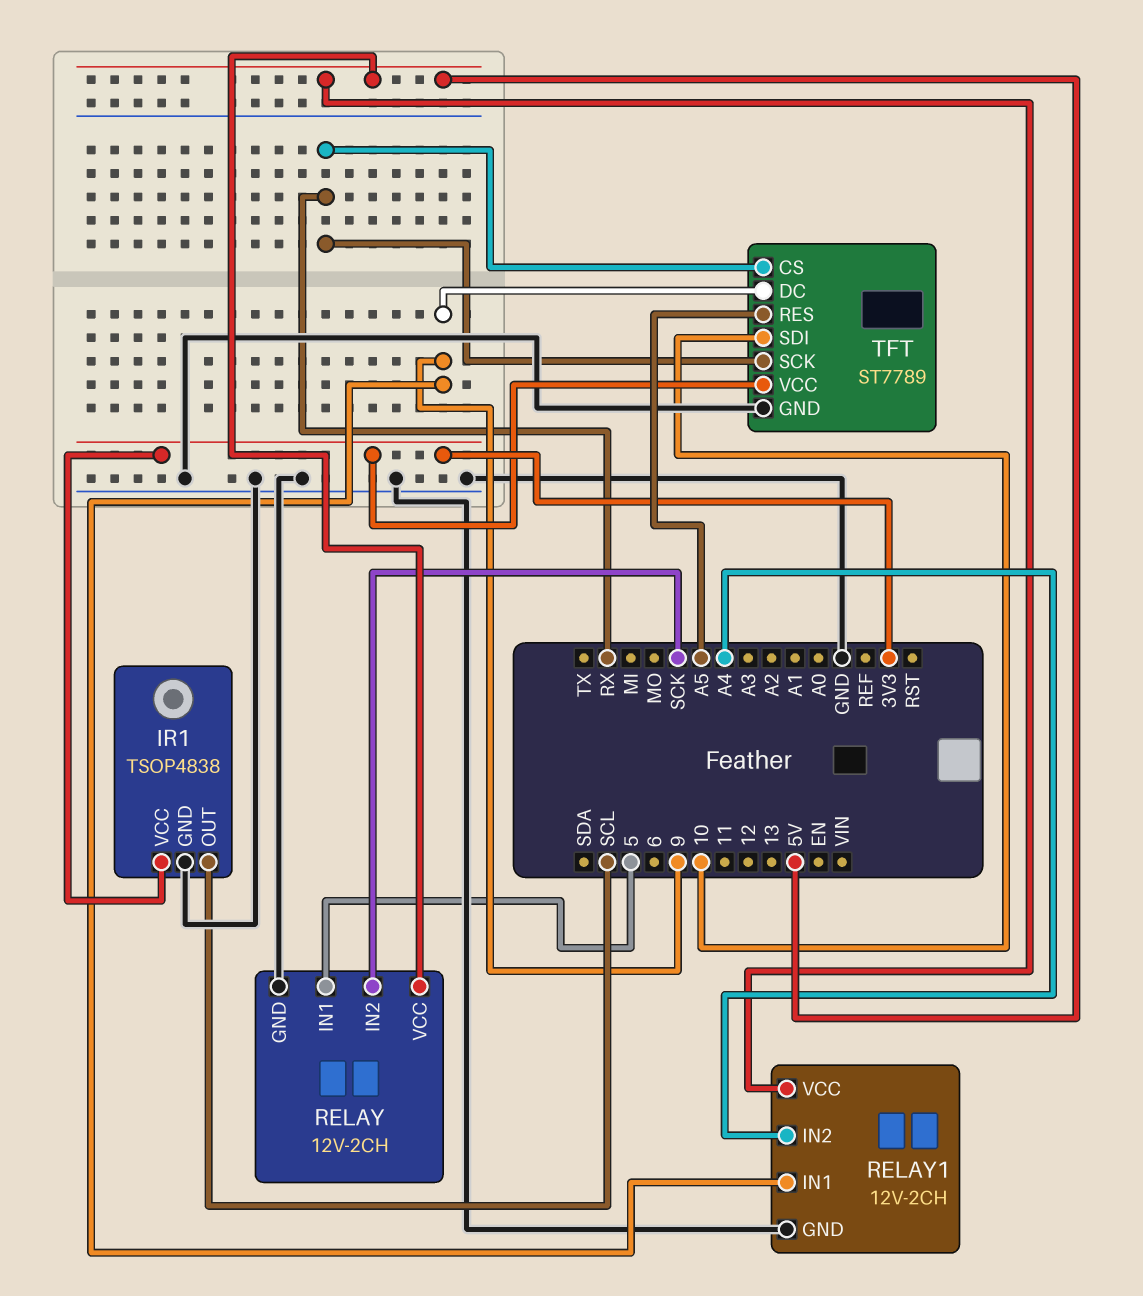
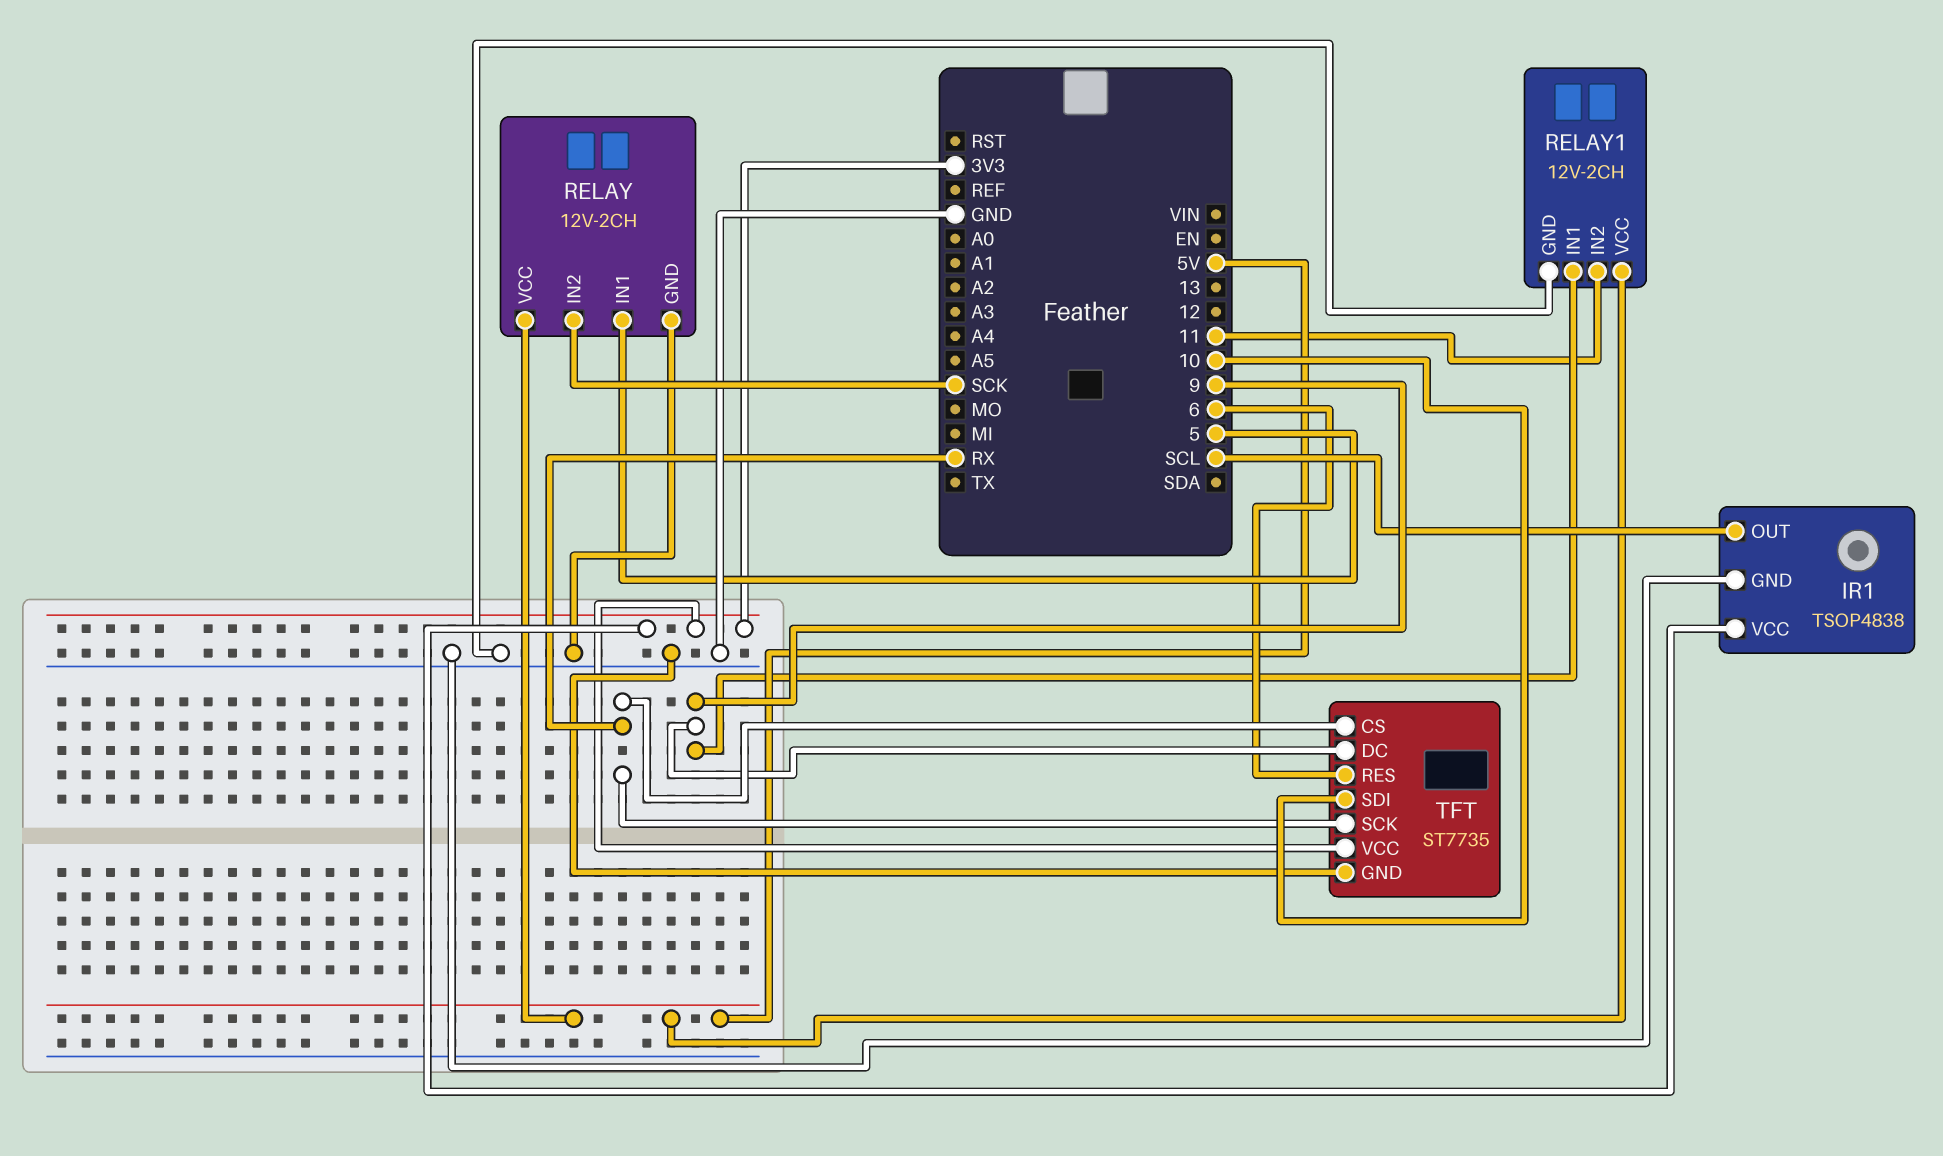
RELAY1 pin IN2: A4 -> 11
TFT: ST7789 -> ST7735
TFT pin RES: A5 -> 6

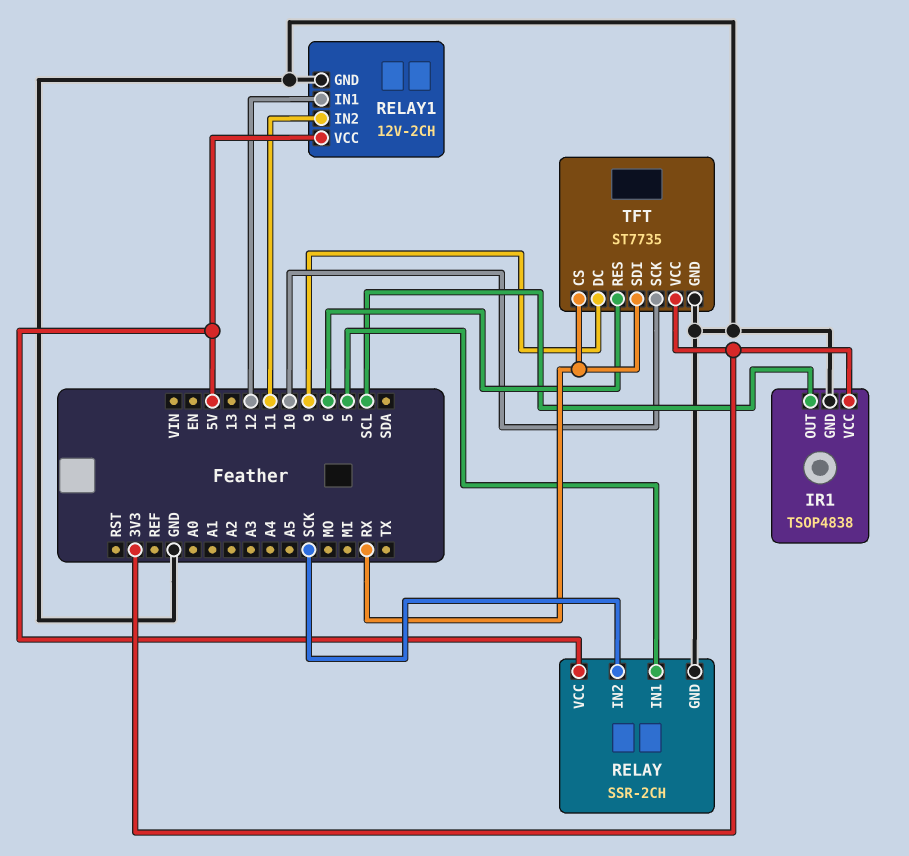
RELAY: 12V-2CH -> SSR-2CH
RELAY1 pin IN1: 9 -> 12
TFT pin SCK: RX -> 10
TFT pin SDI: 10 -> RX

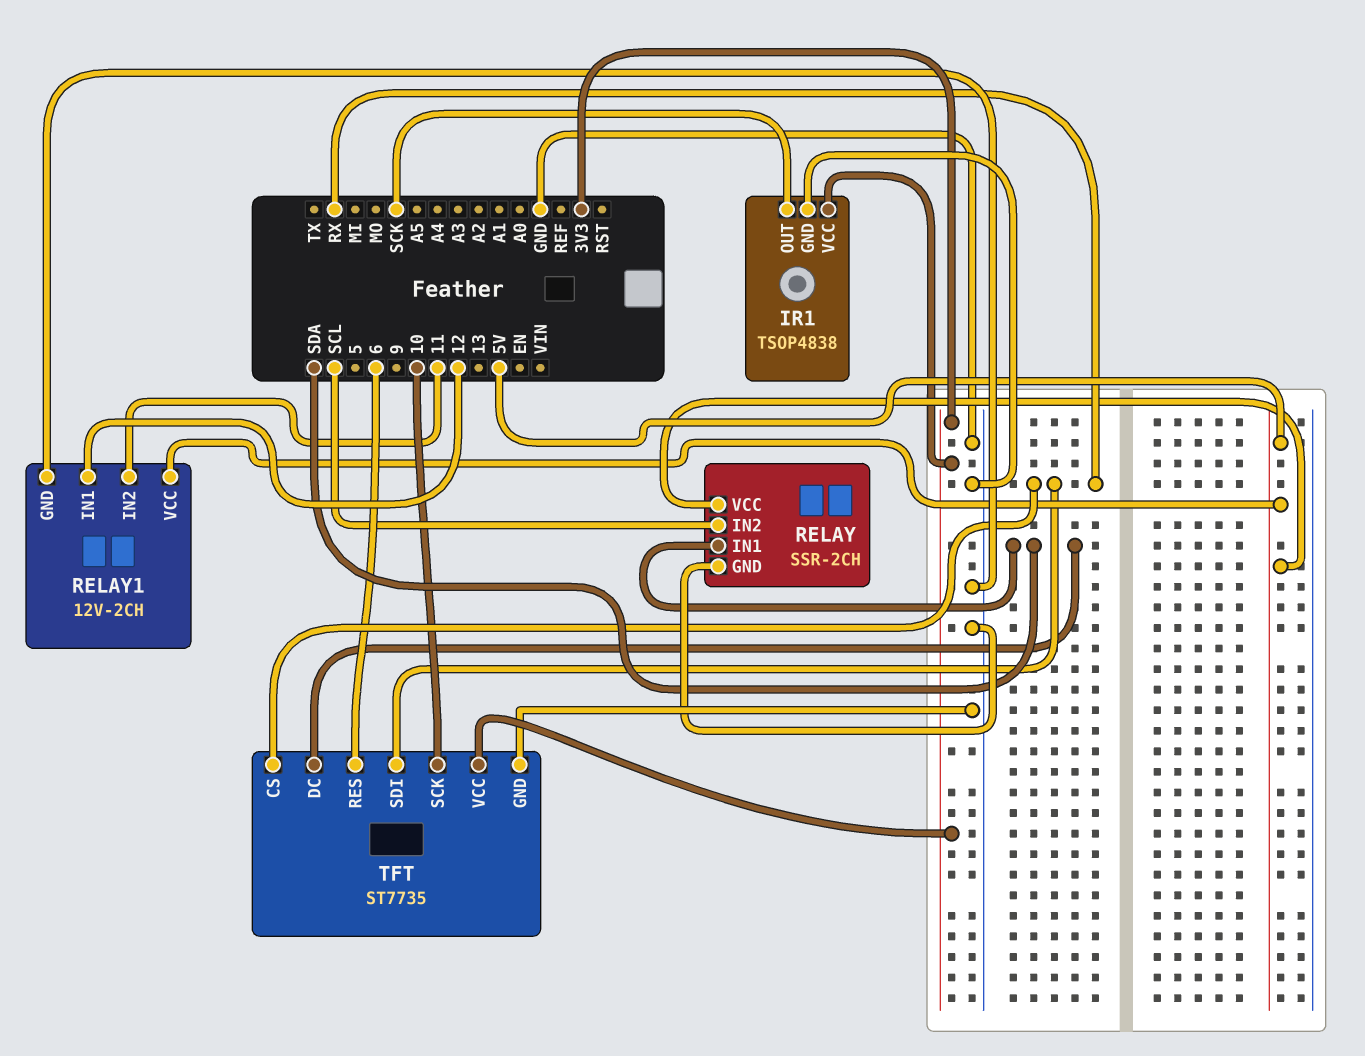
IR1 pin OUT: SCL -> SCK
RELAY pin IN1: 5 -> SDA
RELAY pin IN2: SCK -> SCL
TFT pin DC: 9 -> SDA

